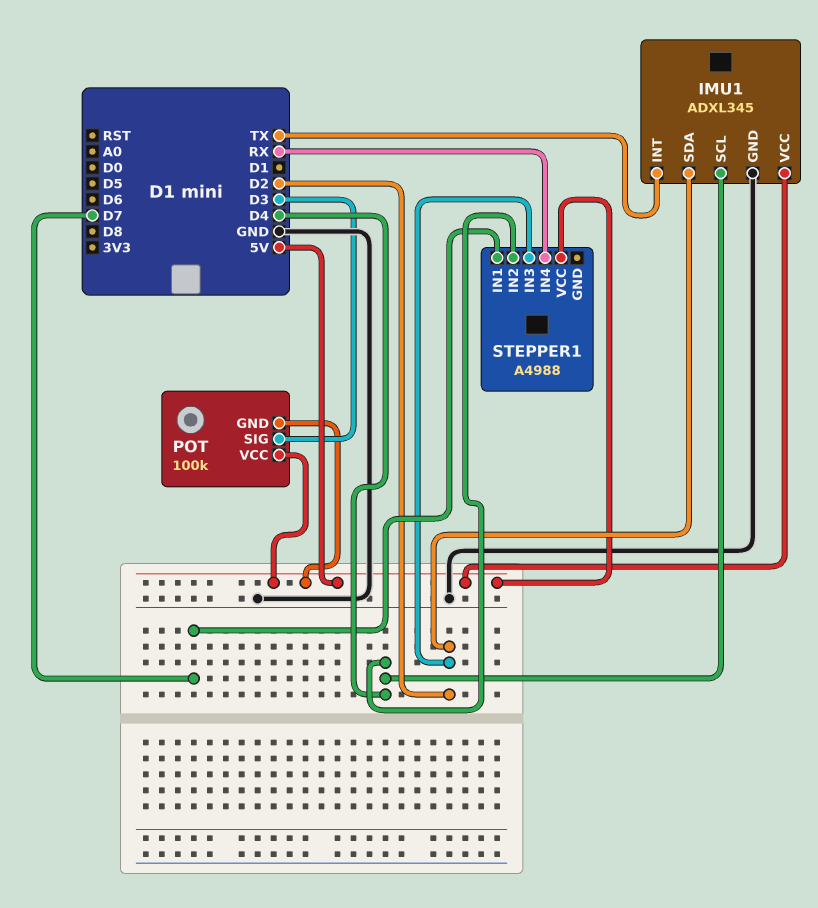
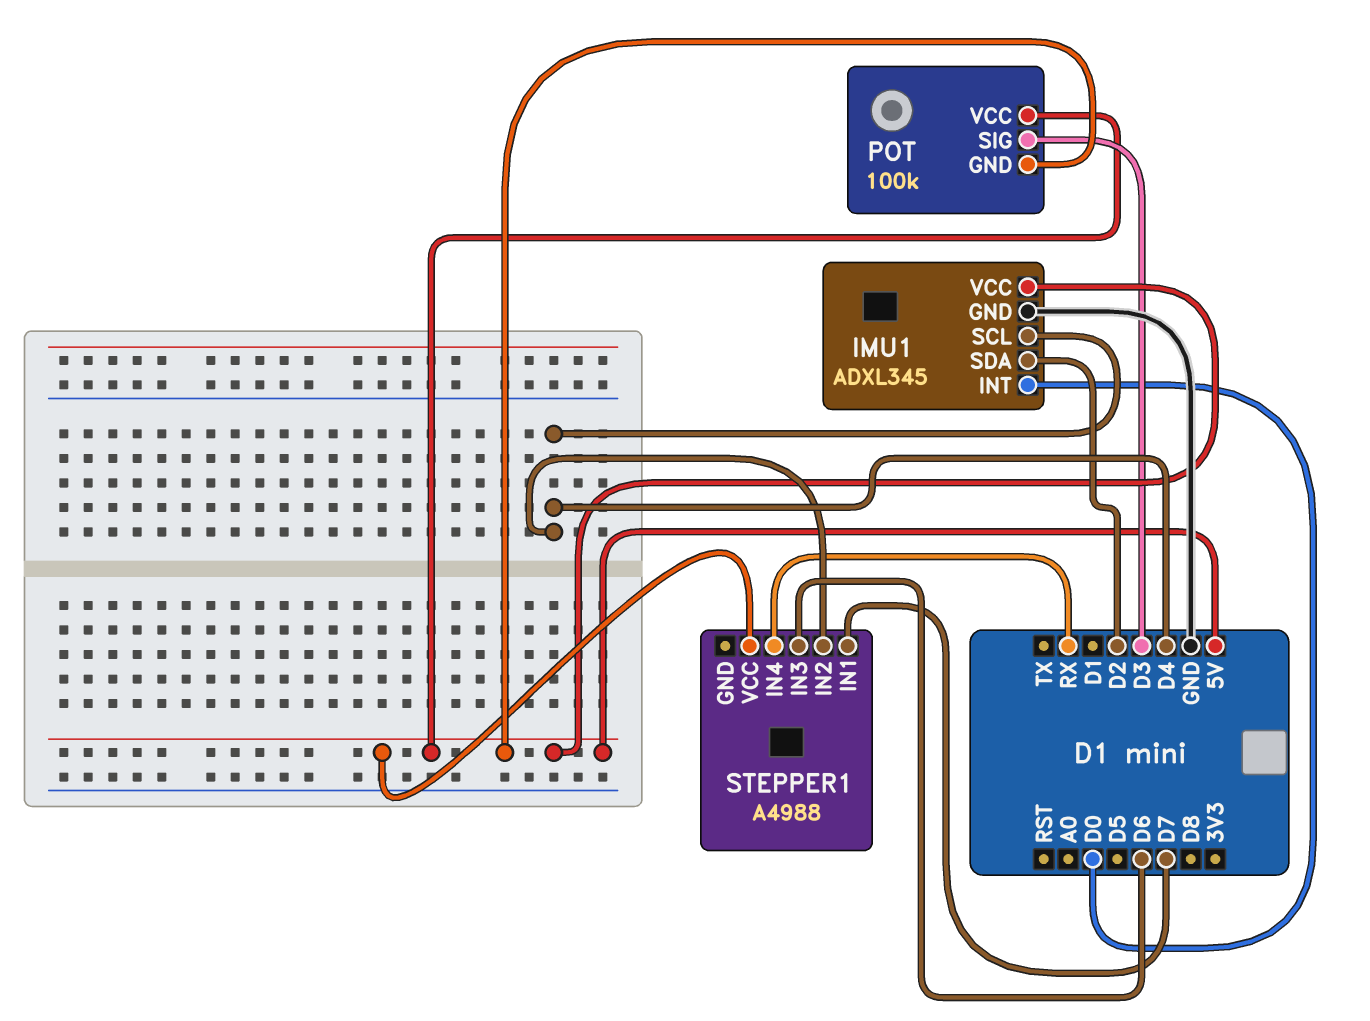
IMU1 pin INT: TX -> D0
STEPPER1 pin IN3: D2 -> D6

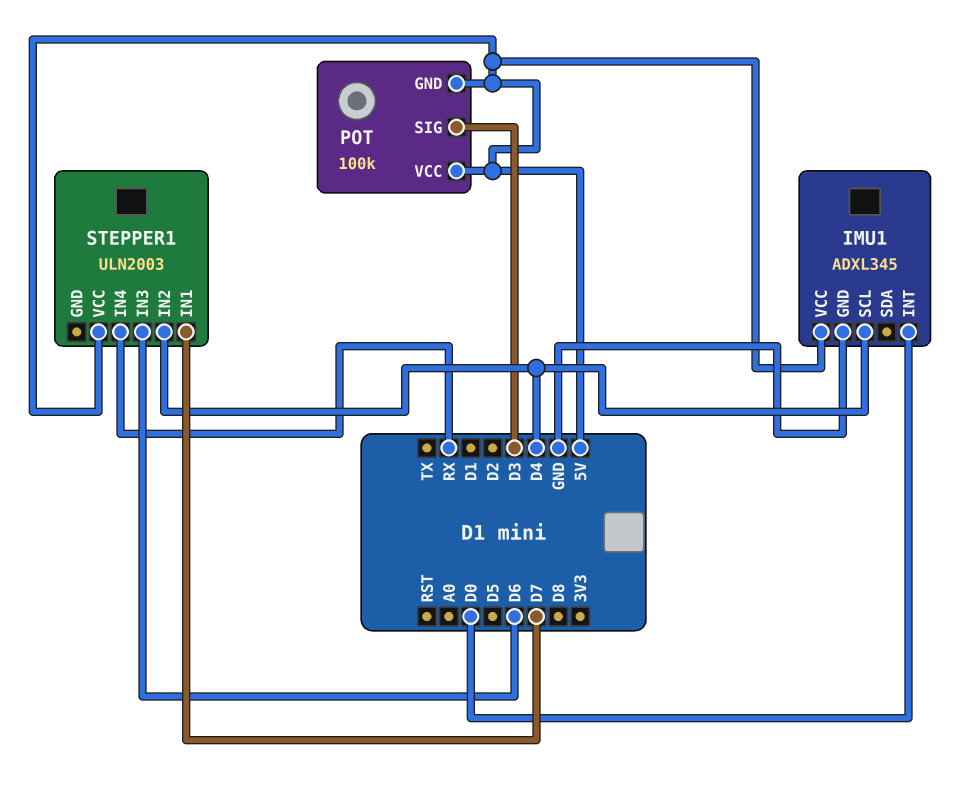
IMU1 pin SDA: D2 -> none
STEPPER1: A4988 -> ULN2003

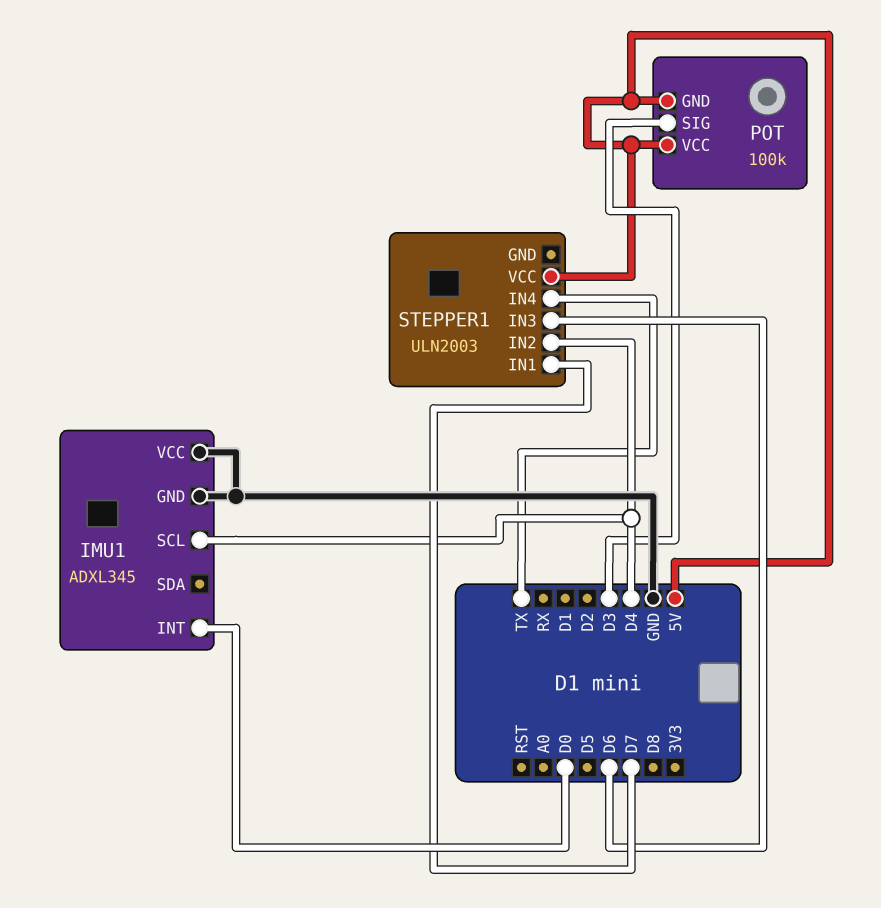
IMU1 pin VCC: 5V -> GND
STEPPER1 pin IN4: RX -> TX

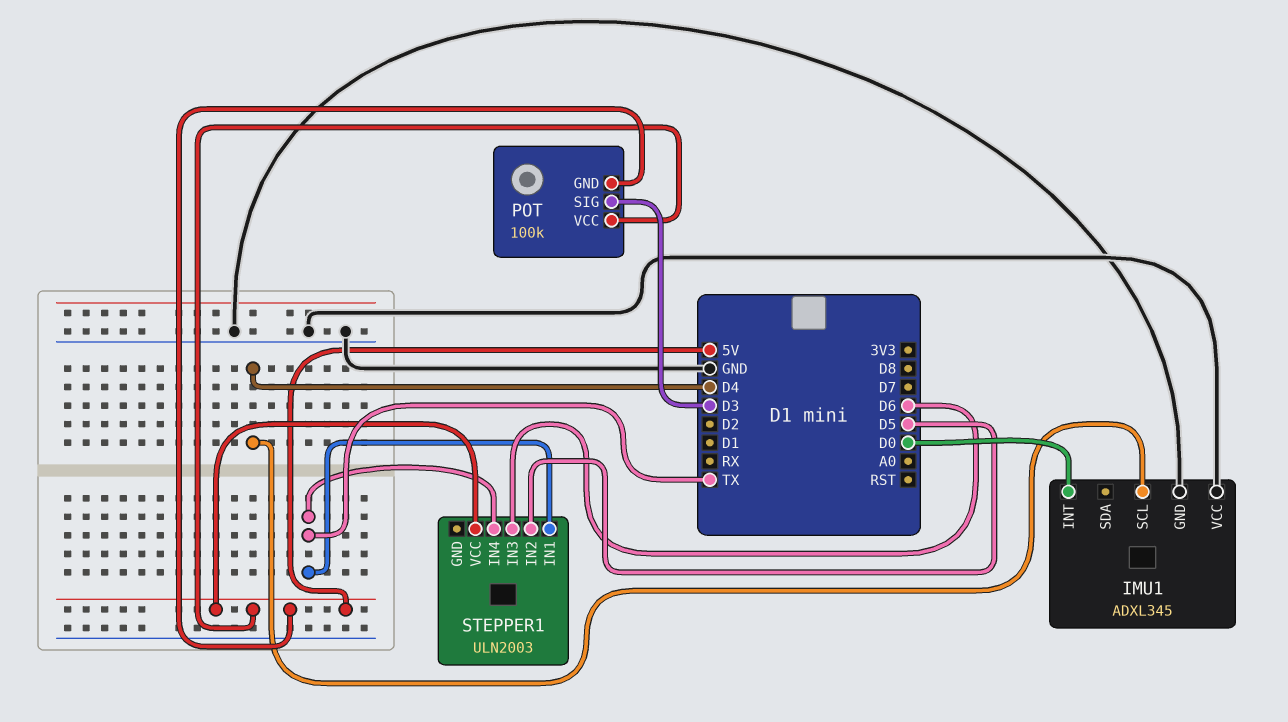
STEPPER1 pin IN1: D7 -> TX
STEPPER1 pin IN2: D4 -> D5

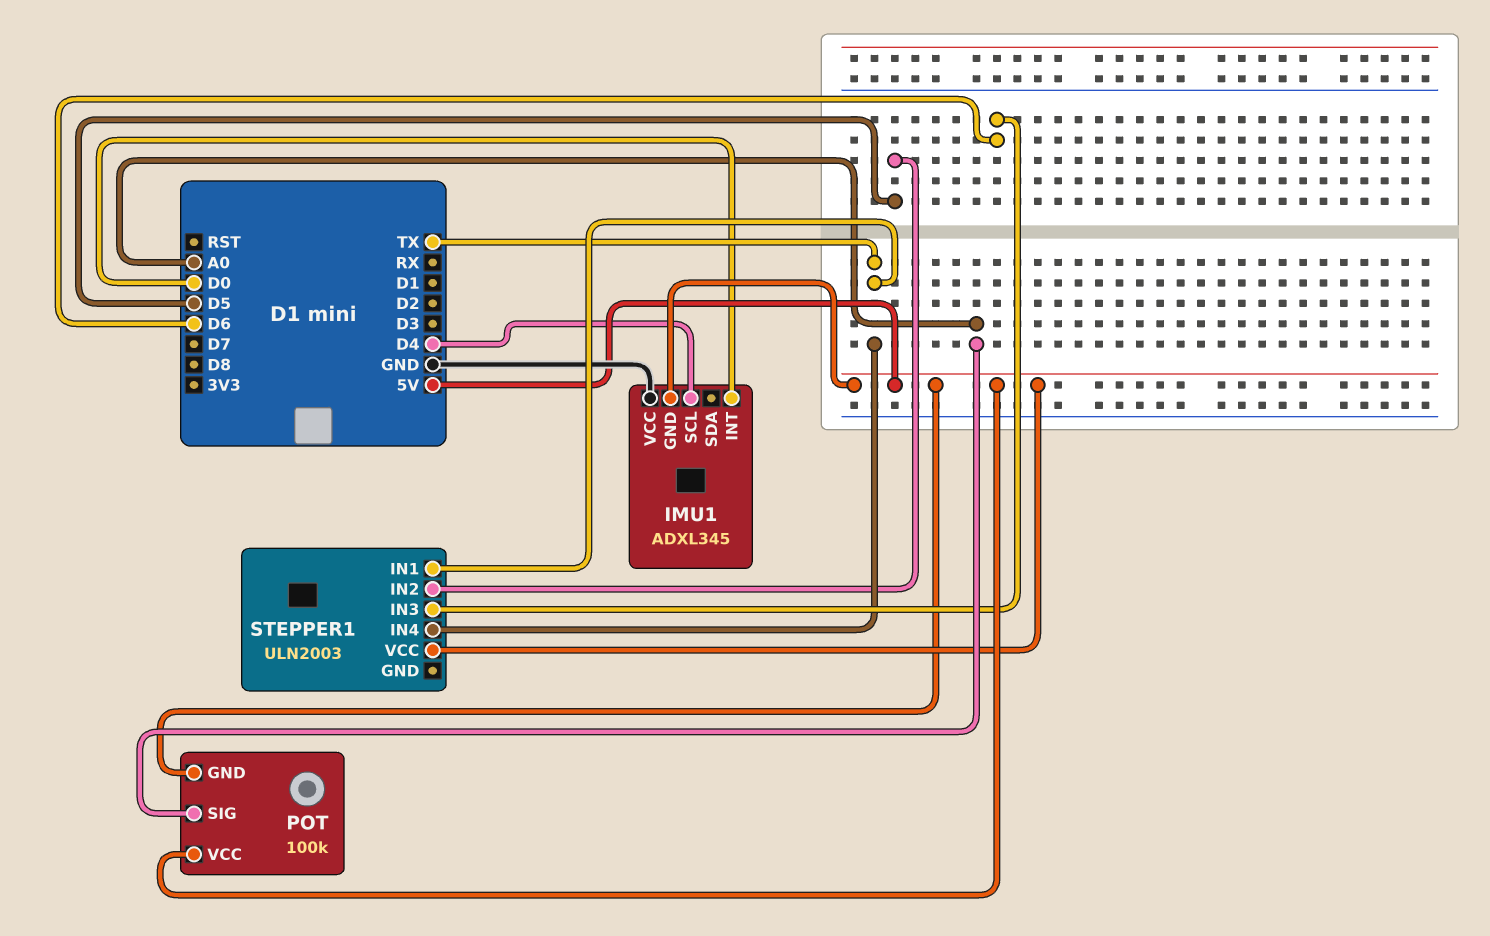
IMU1 pin GND: GND -> 5V
POT pin SIG: D3 -> A0

